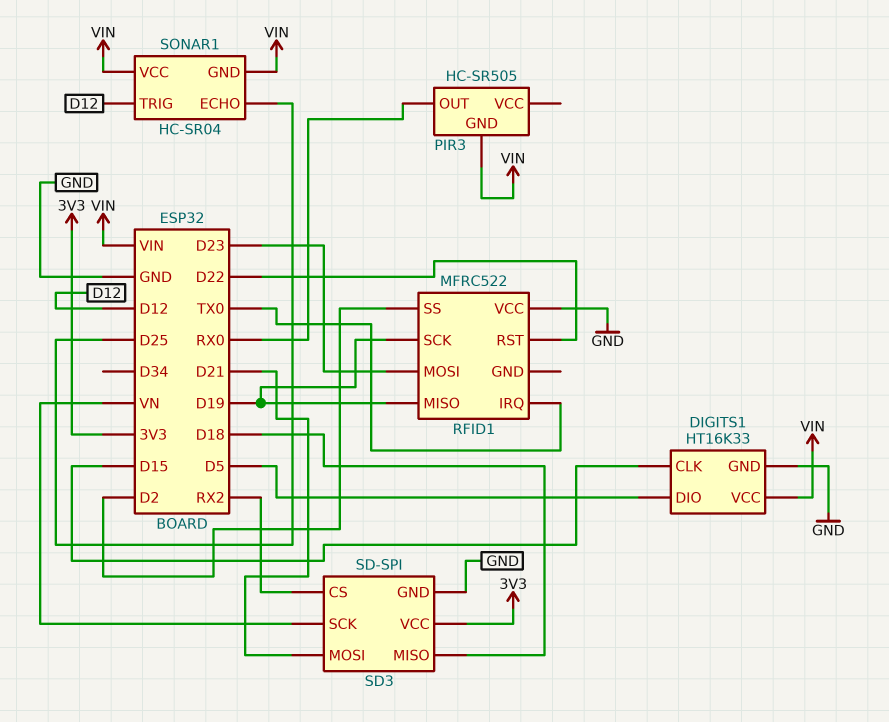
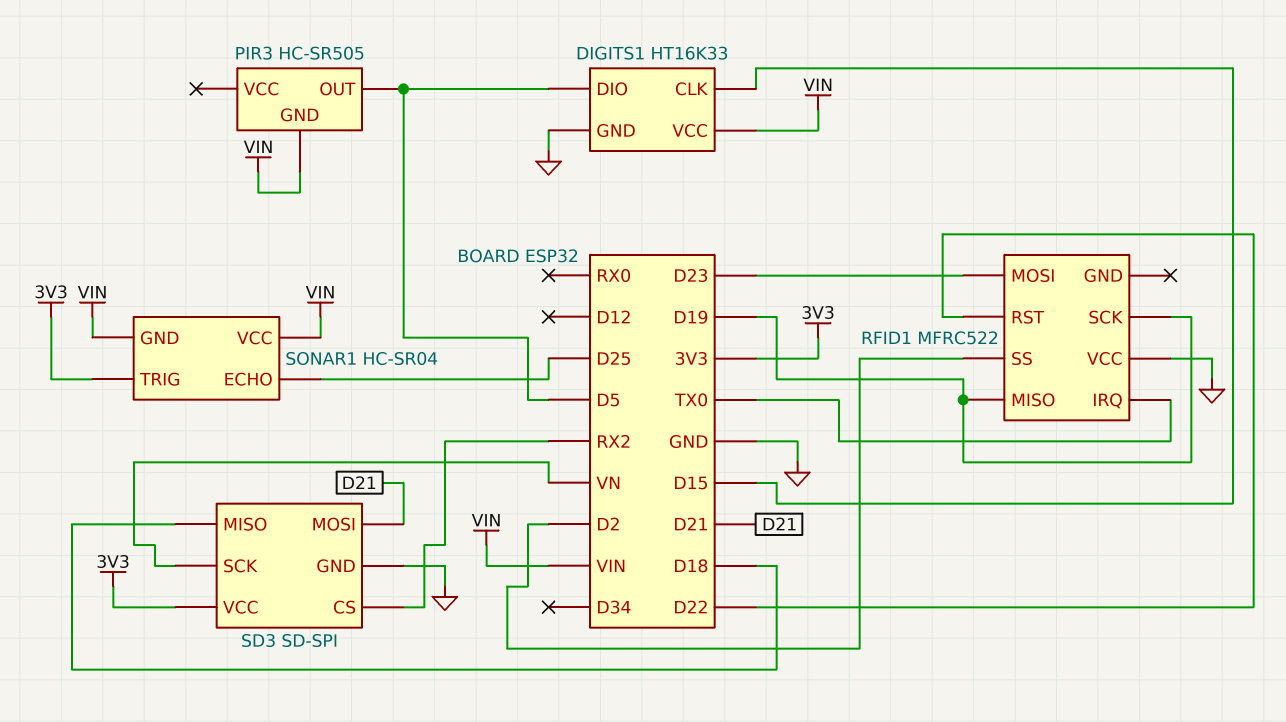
PIR3 pin OUT: RX0 -> D5
SONAR1 pin TRIG: D12 -> 3V3

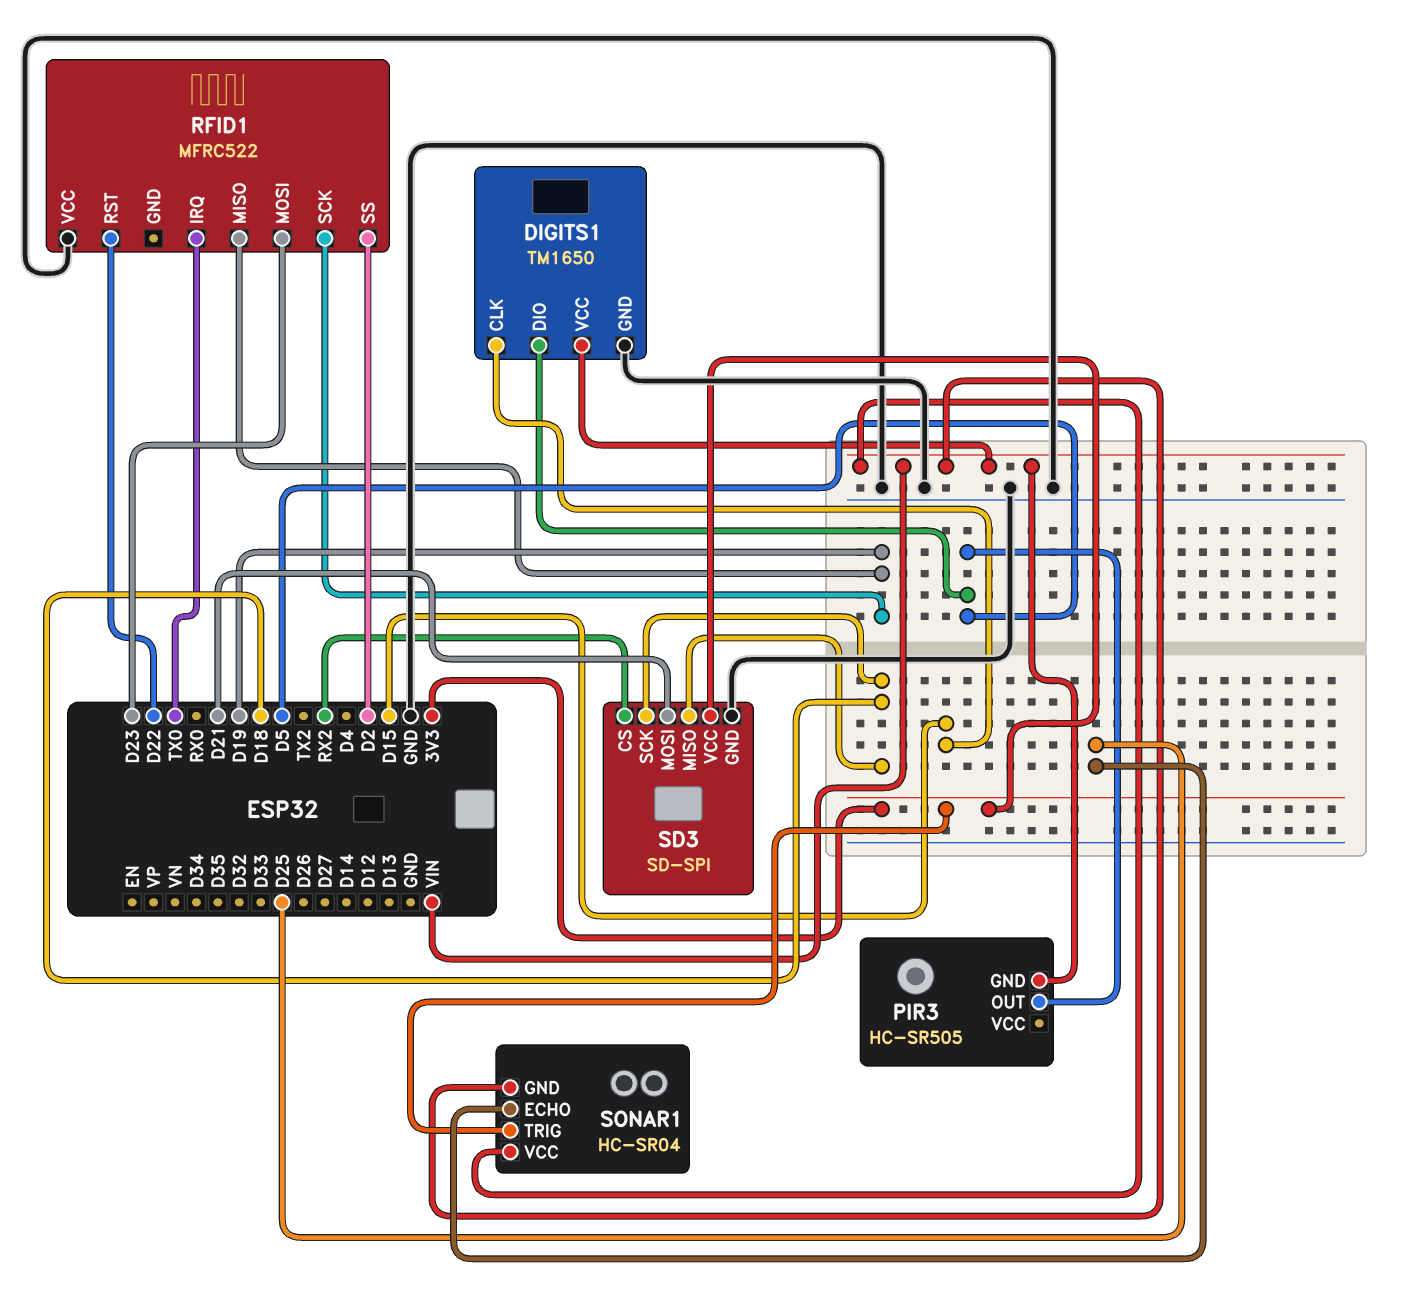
DIGITS1: HT16K33 -> TM1650
SD3 pin SCK: VN -> D18

